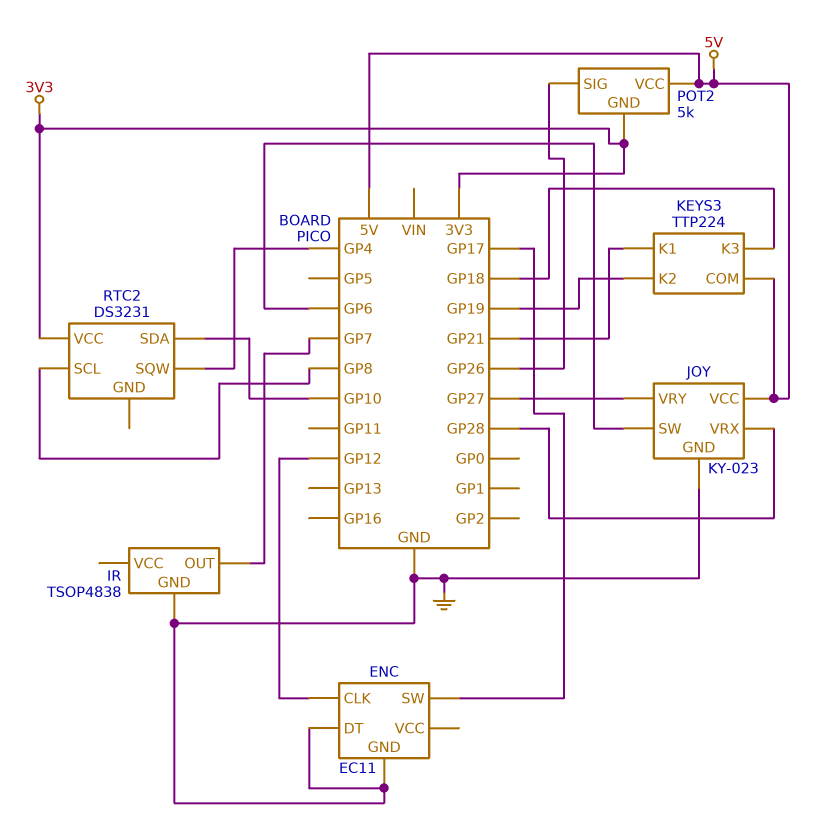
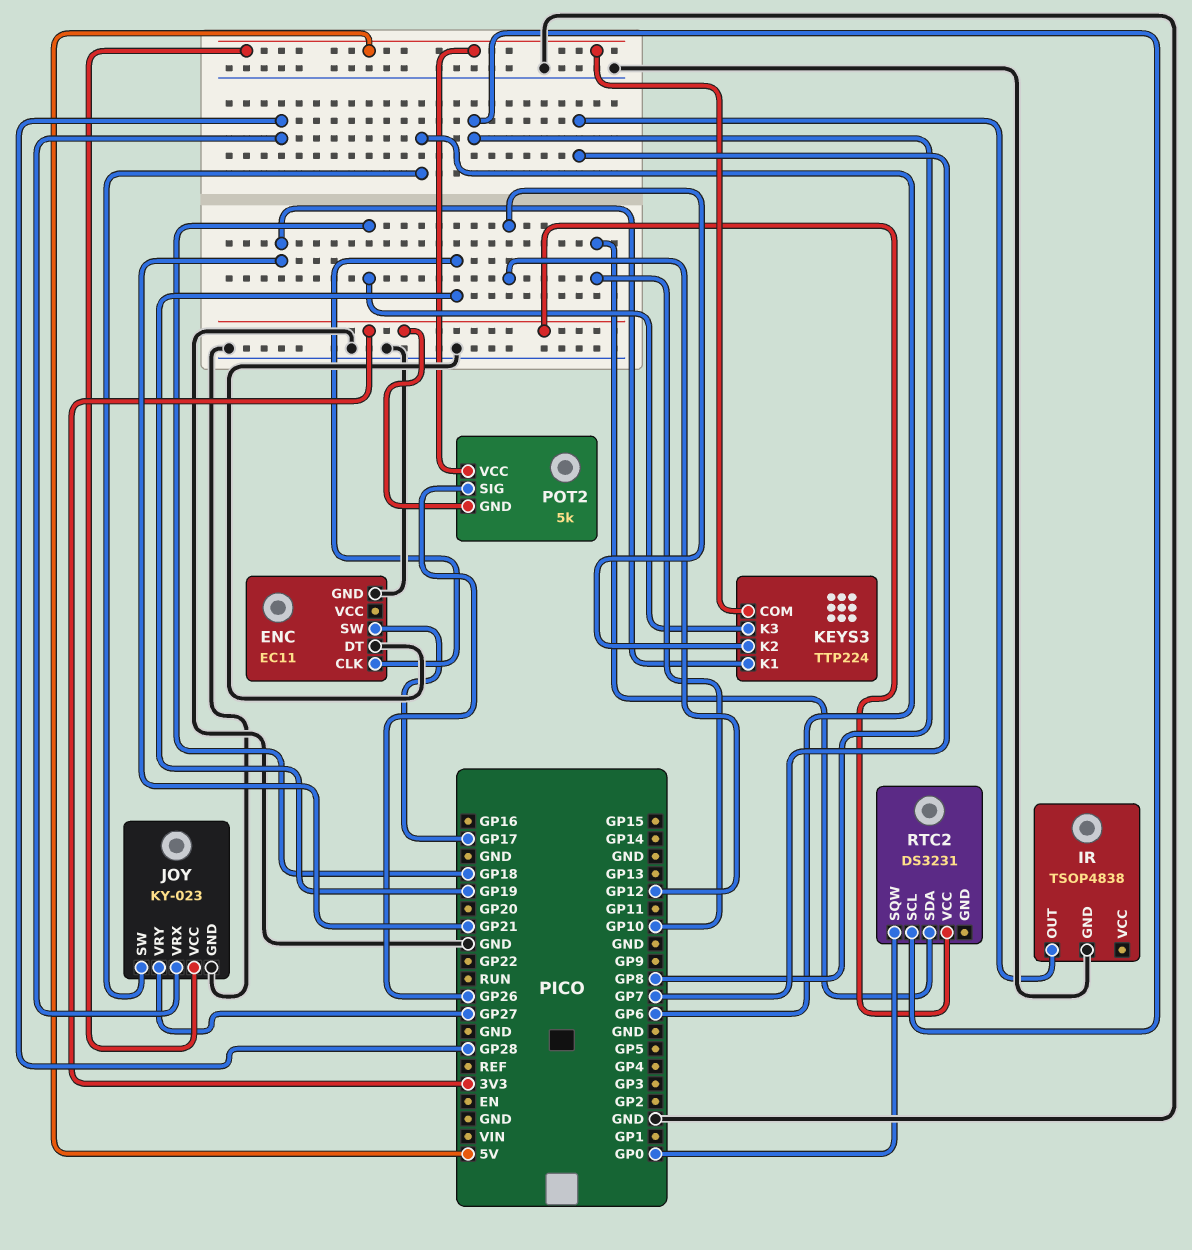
ENC pin CLK: GP12 -> GP19
KEYS3 pin K2: GP19 -> GP12
RTC2 pin SQW: GP4 -> GP0

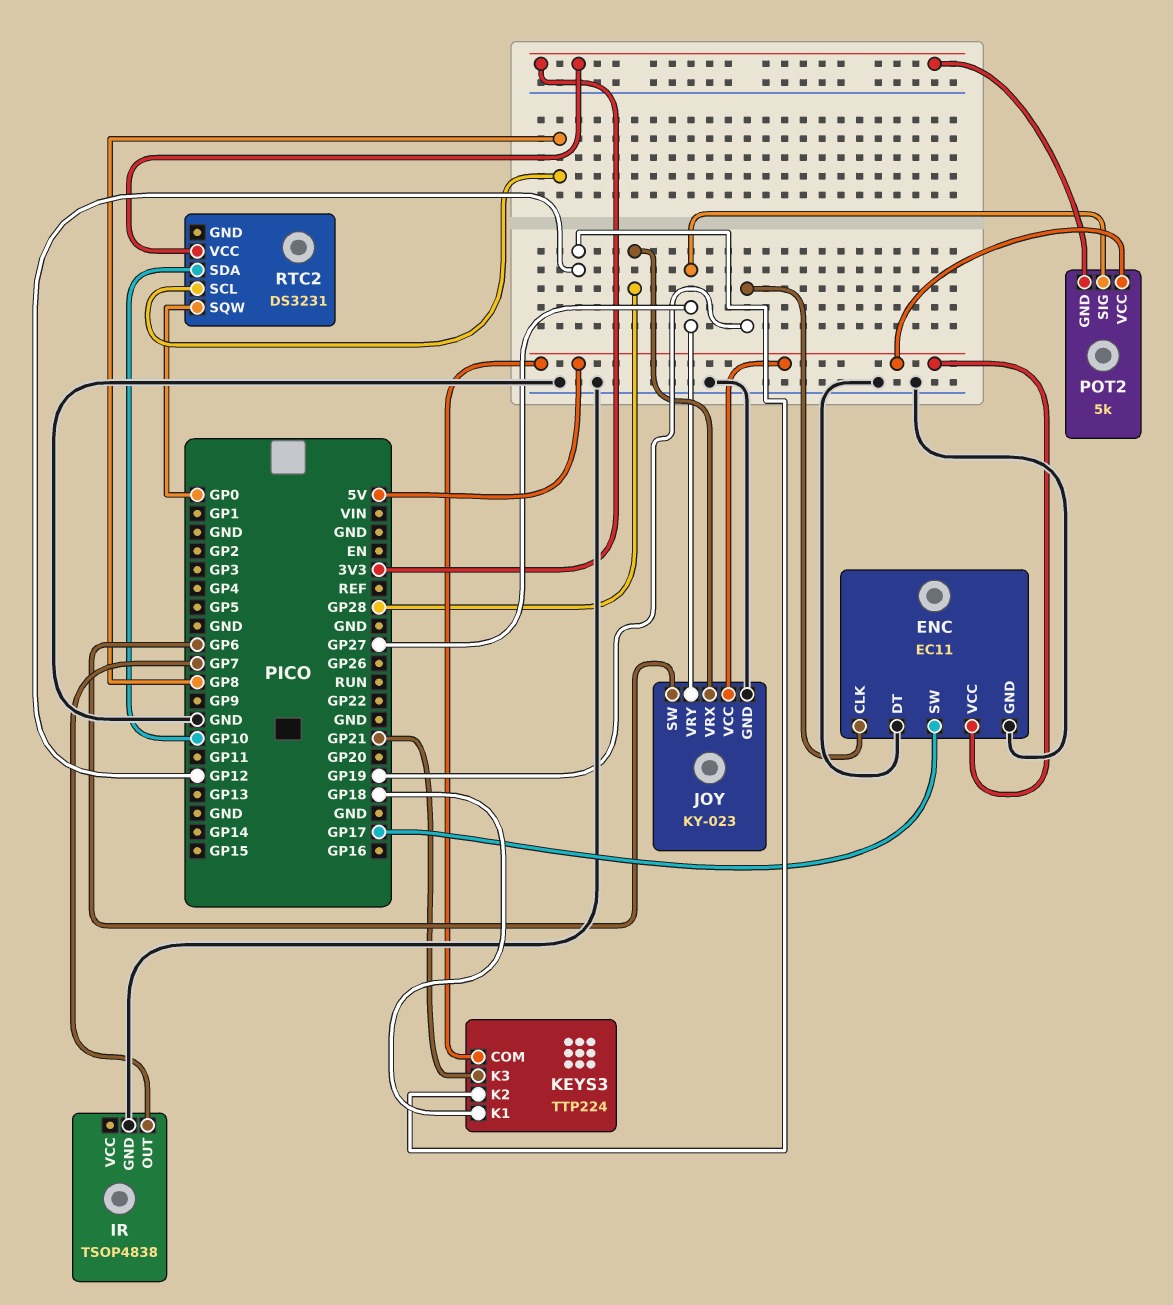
ENC pin VCC: none -> 5V
KEYS3 pin K1: GP21 -> GP18
KEYS3 pin K3: GP18 -> GP21
POT2 pin SIG: GP26 -> GP27

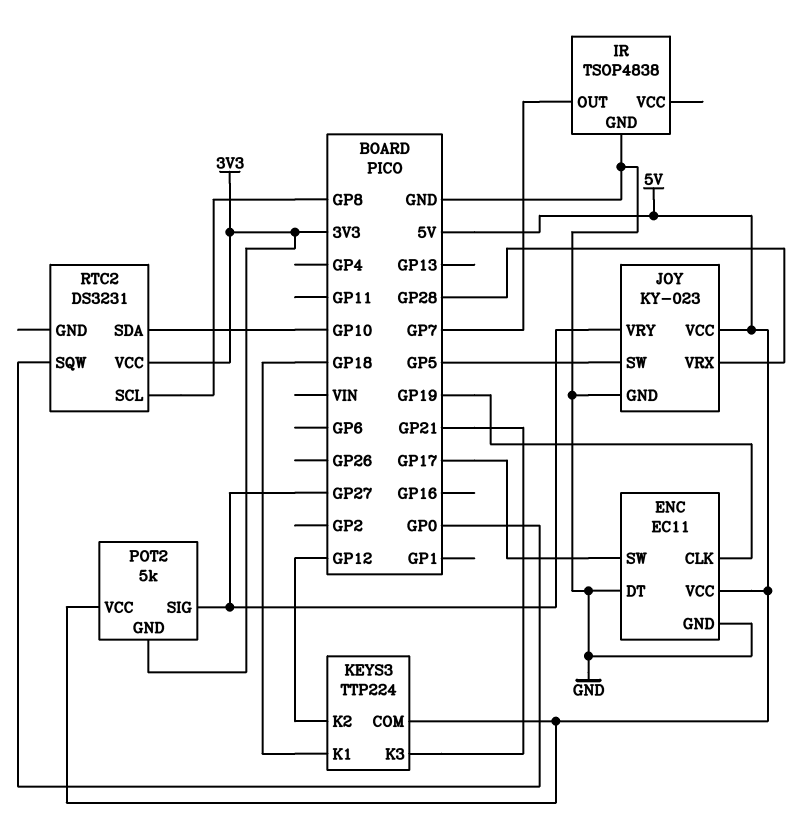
JOY pin SW: GP6 -> GP5

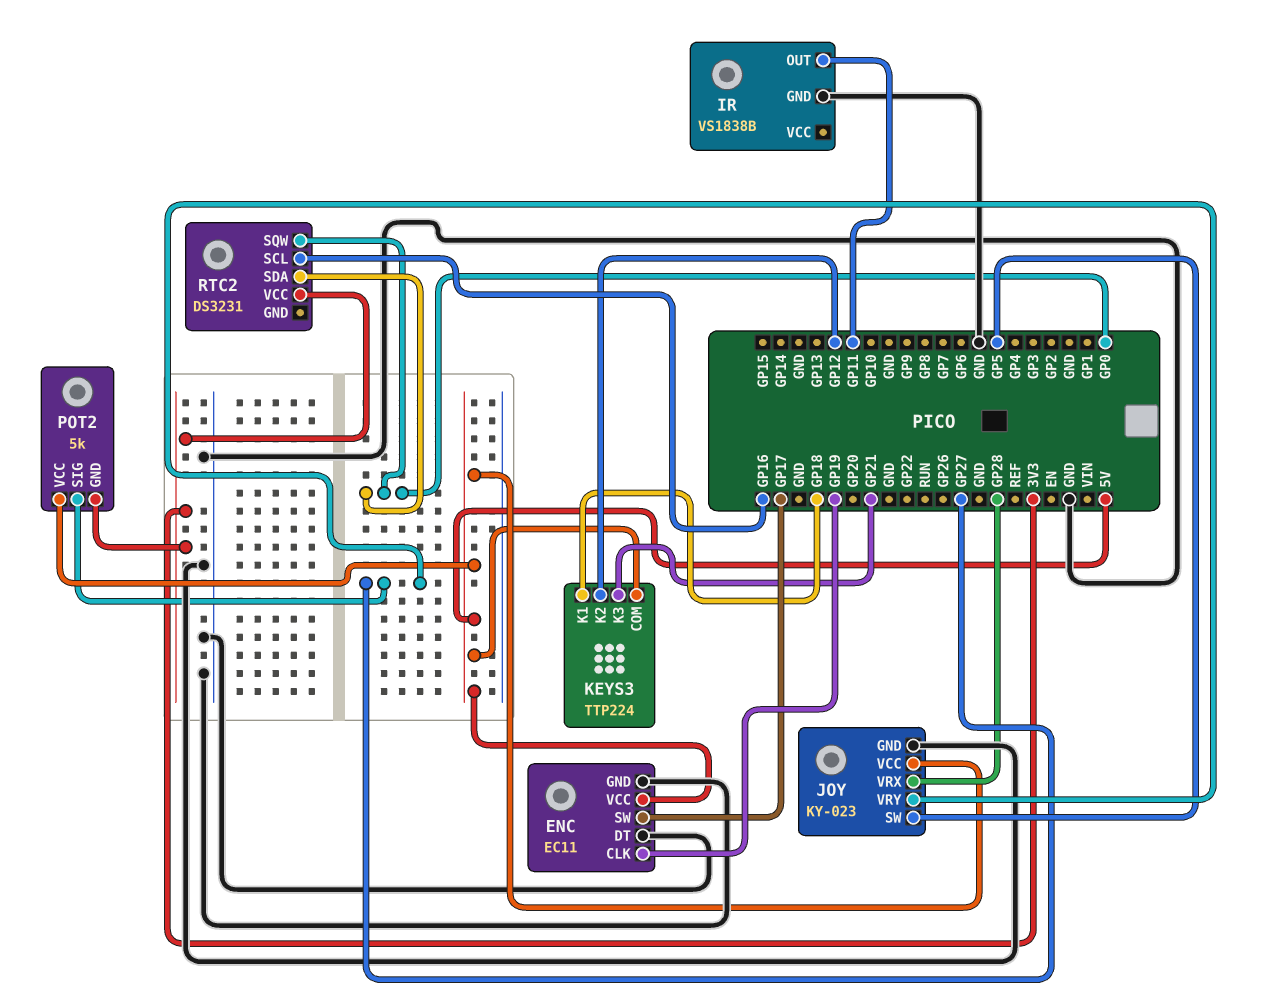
IR: TSOP4838 -> VS1838B
IR pin OUT: GP7 -> GP11
RTC2 pin SCL: GP8 -> GP16
RTC2 pin SDA: GP10 -> GP0

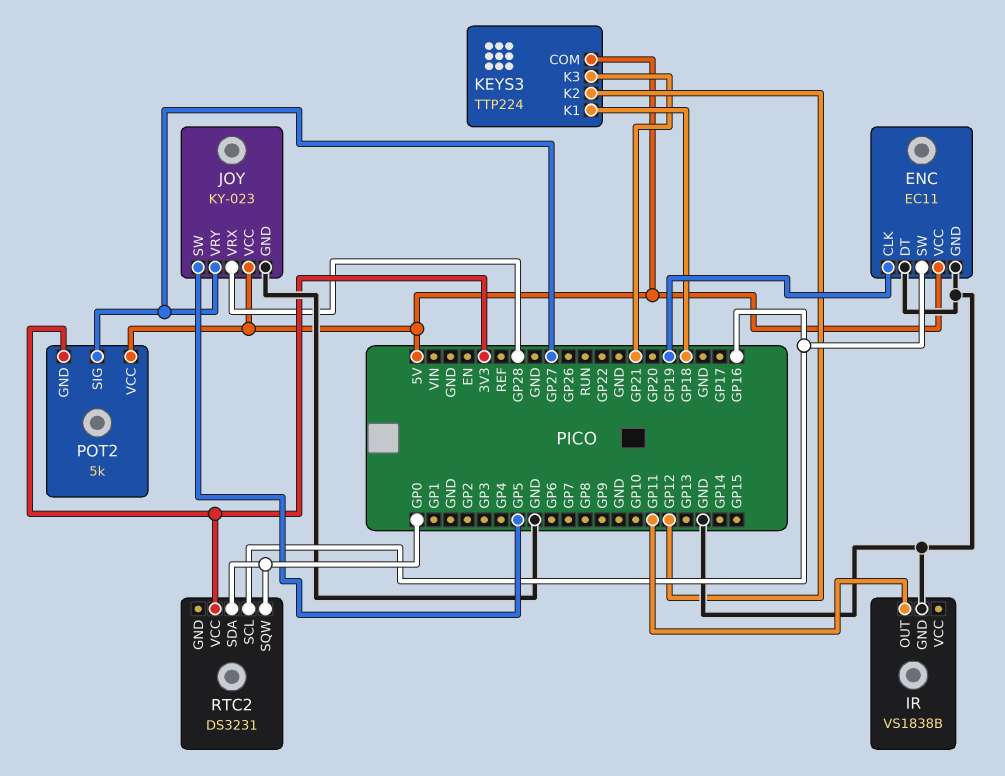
ENC pin SW: GP17 -> GP16

